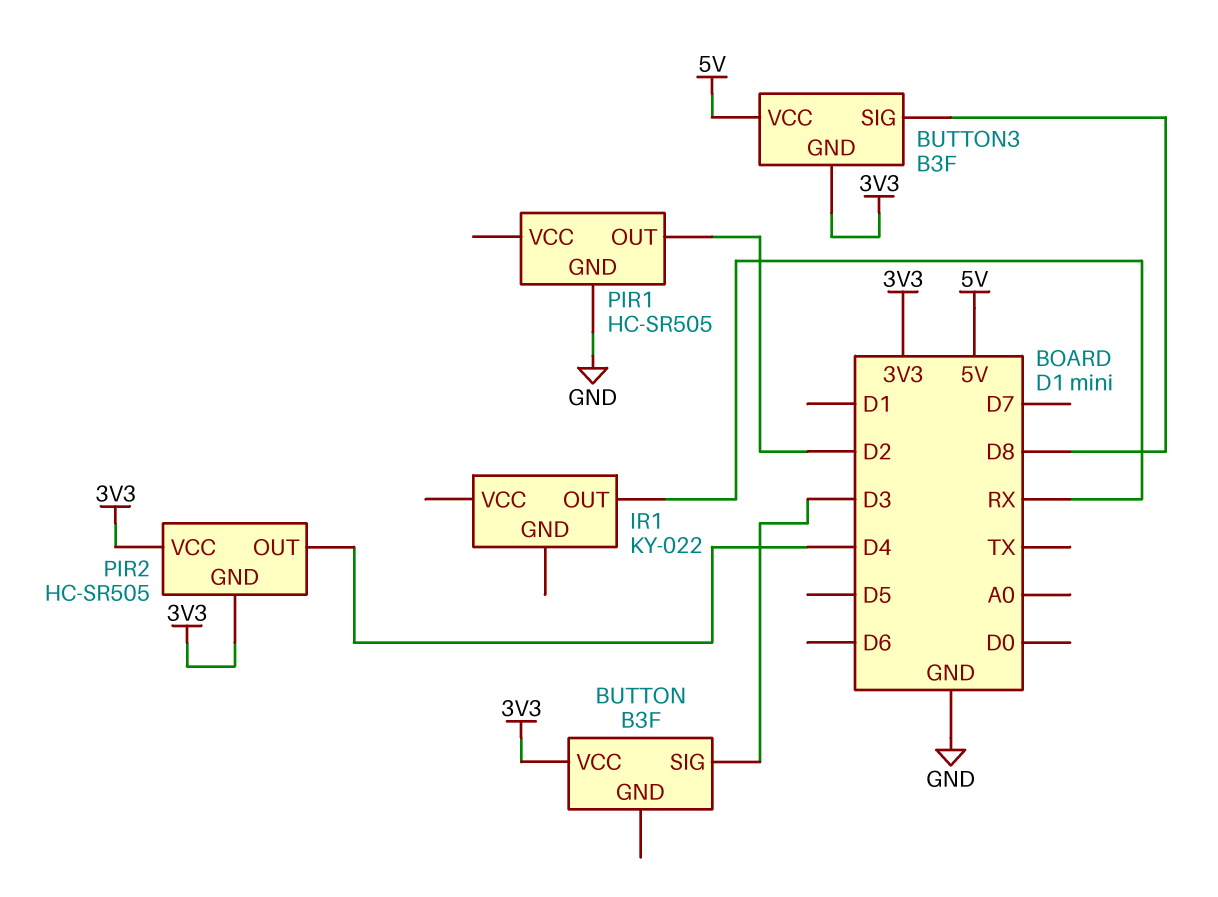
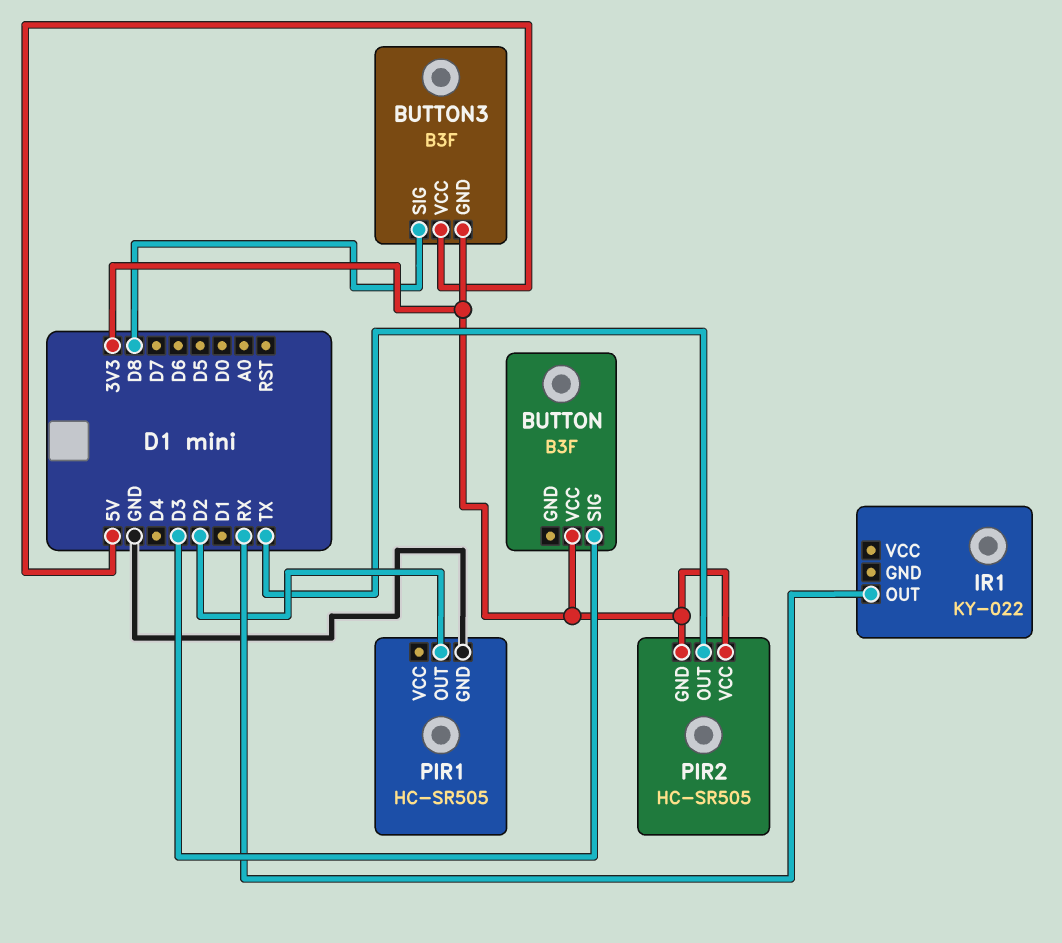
PIR2 pin OUT: D4 -> TX

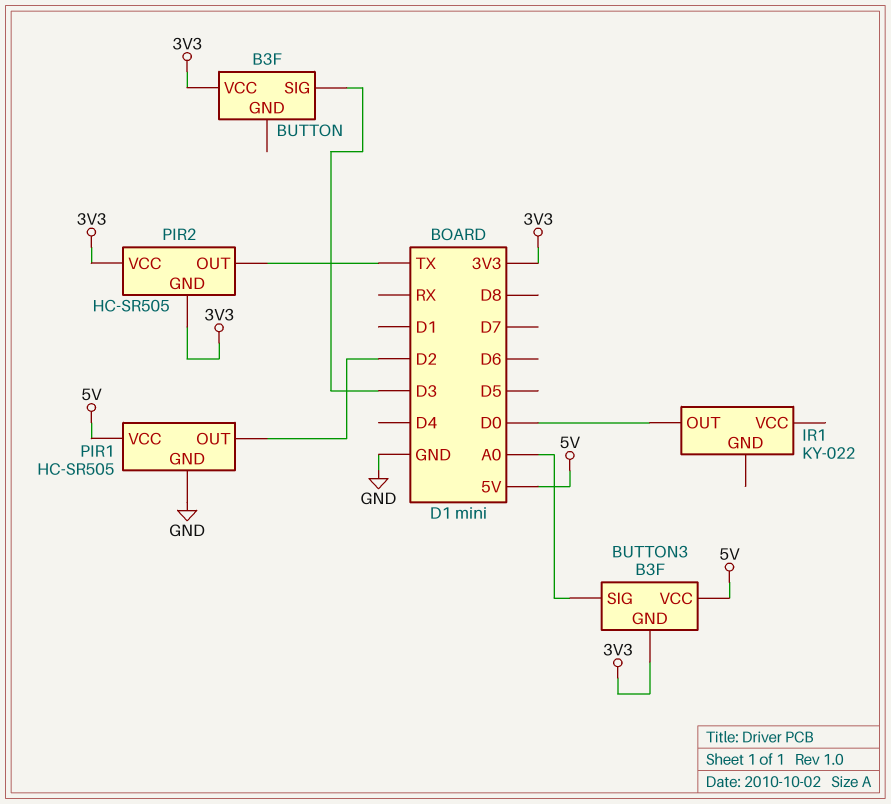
BUTTON3 pin SIG: D8 -> A0
IR1 pin OUT: RX -> D0
PIR1 pin VCC: none -> 5V

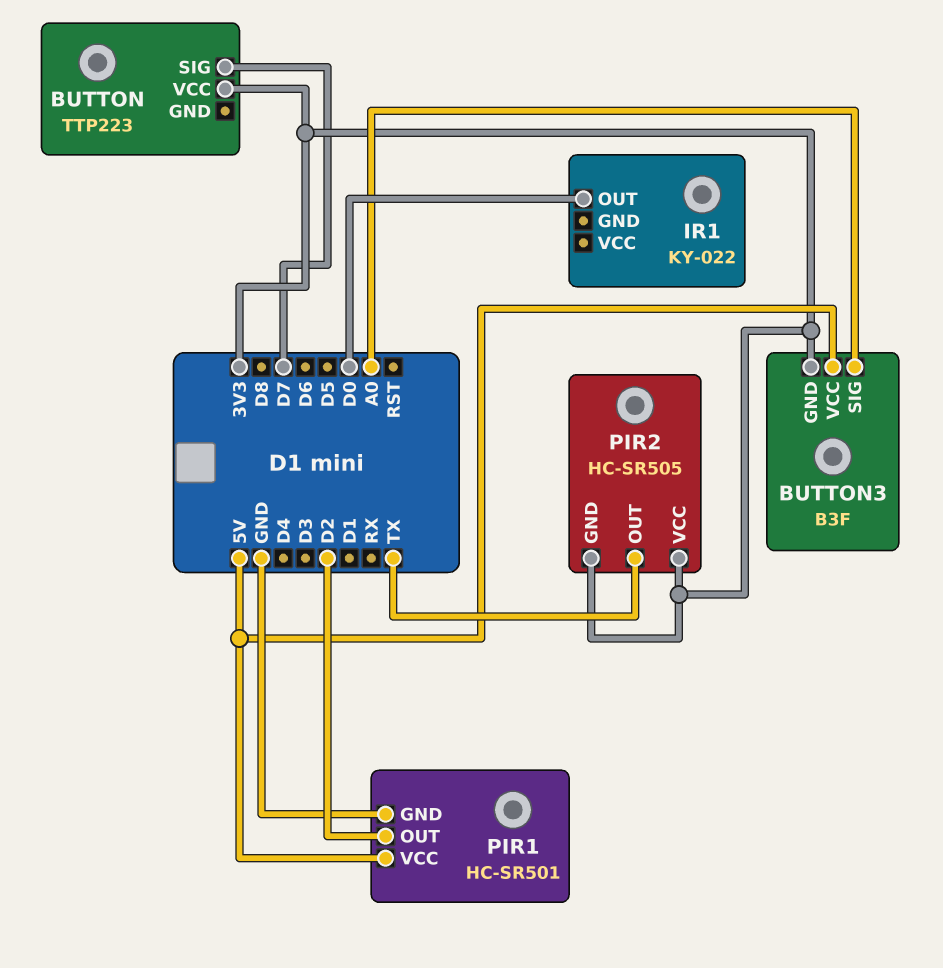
BUTTON: B3F -> TTP223
BUTTON pin SIG: D3 -> D7
PIR1: HC-SR505 -> HC-SR501

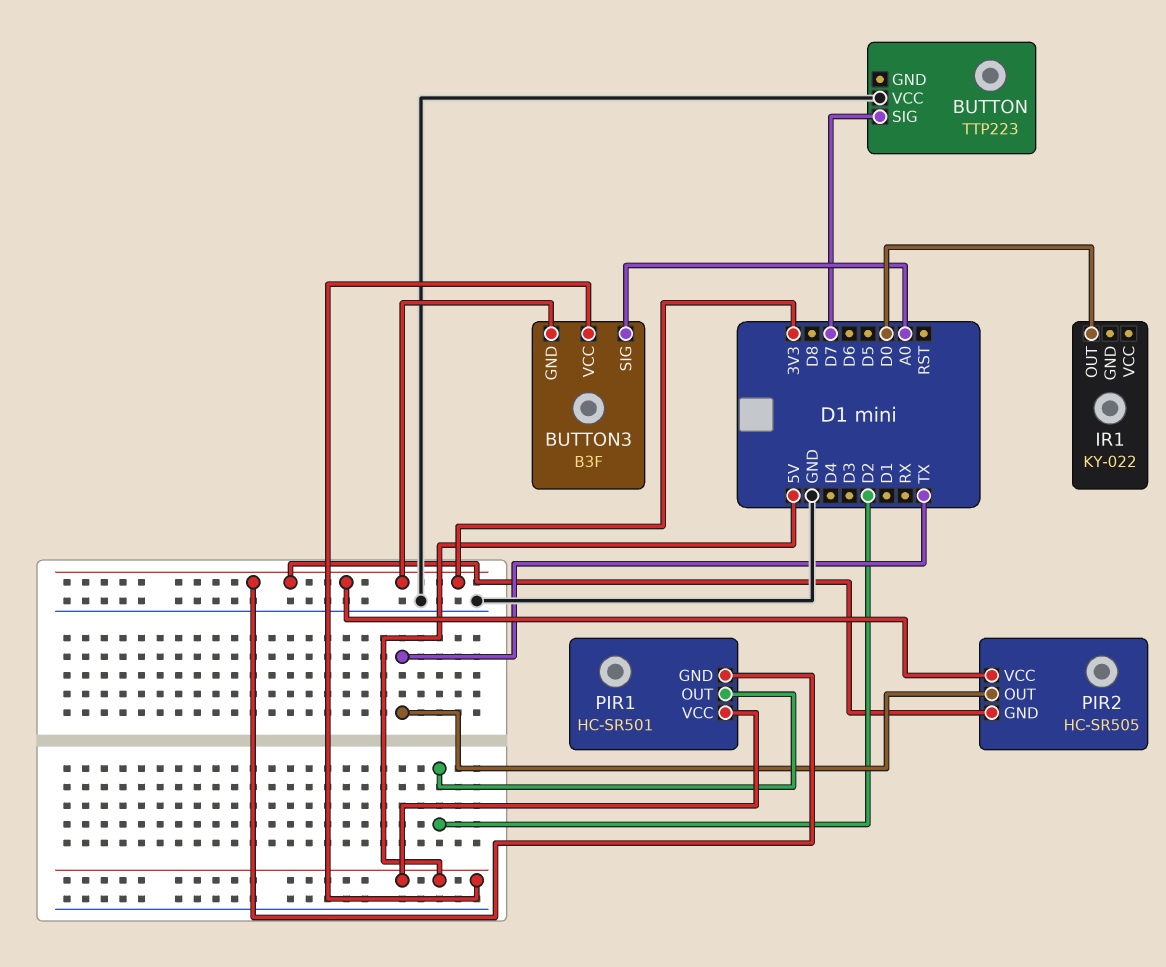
BUTTON pin VCC: 3V3 -> GND
PIR1 pin GND: GND -> 3V3

